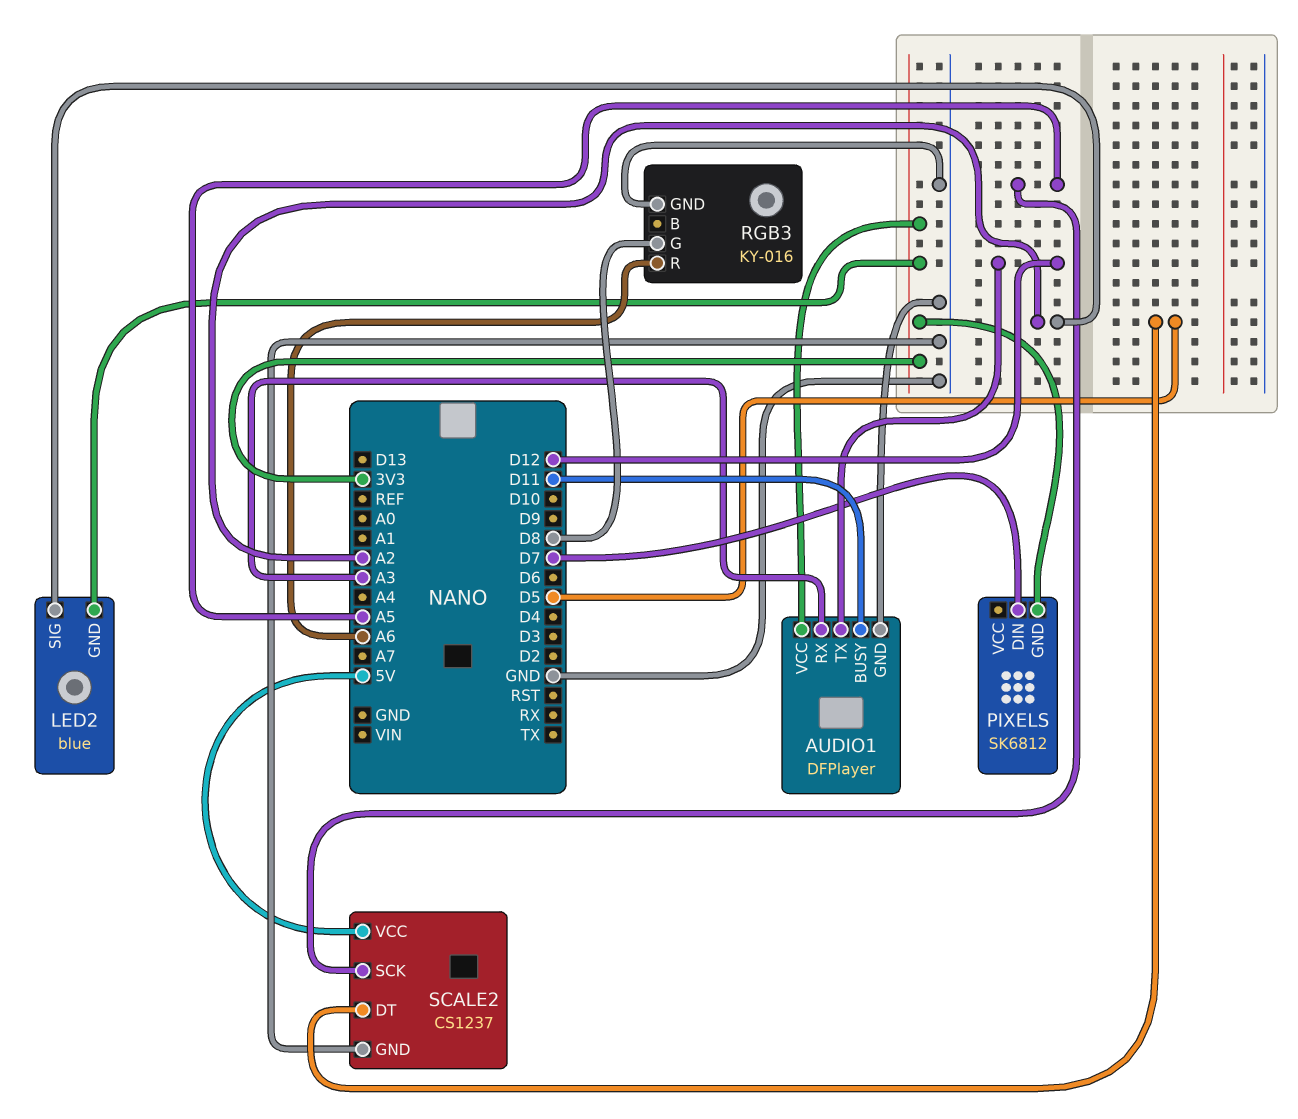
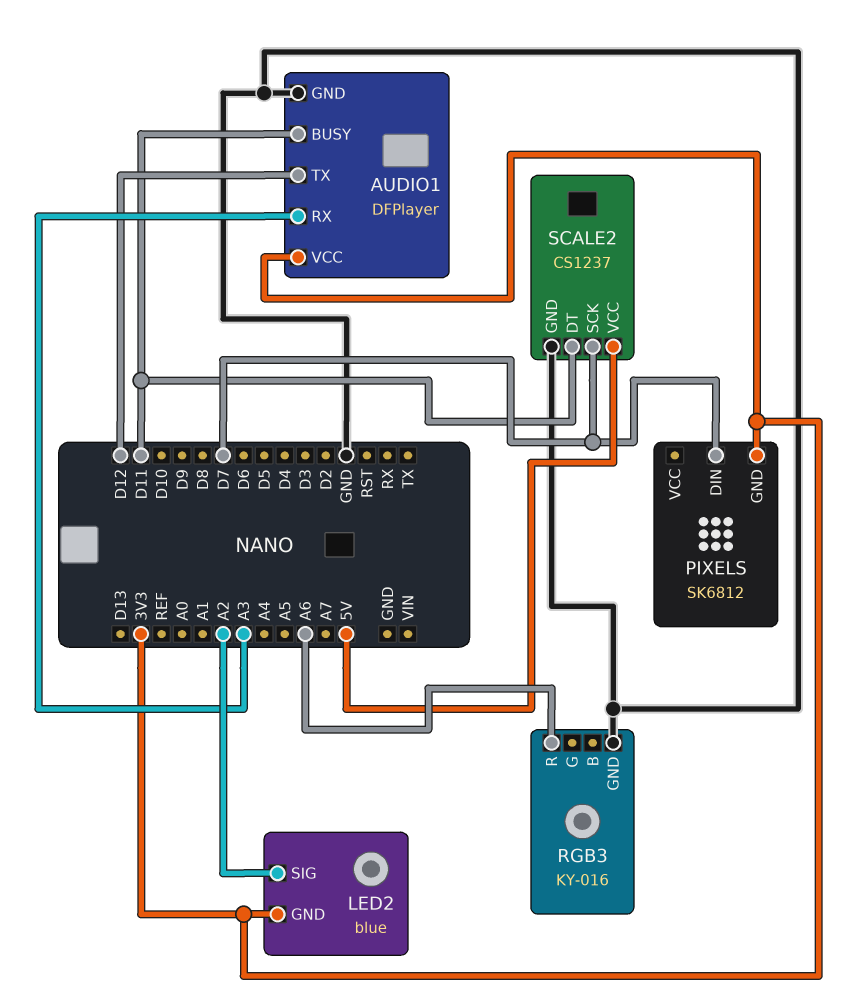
RGB3 pin G: D8 -> none
SCALE2 pin DT: D5 -> D11
SCALE2 pin SCK: A5 -> D7

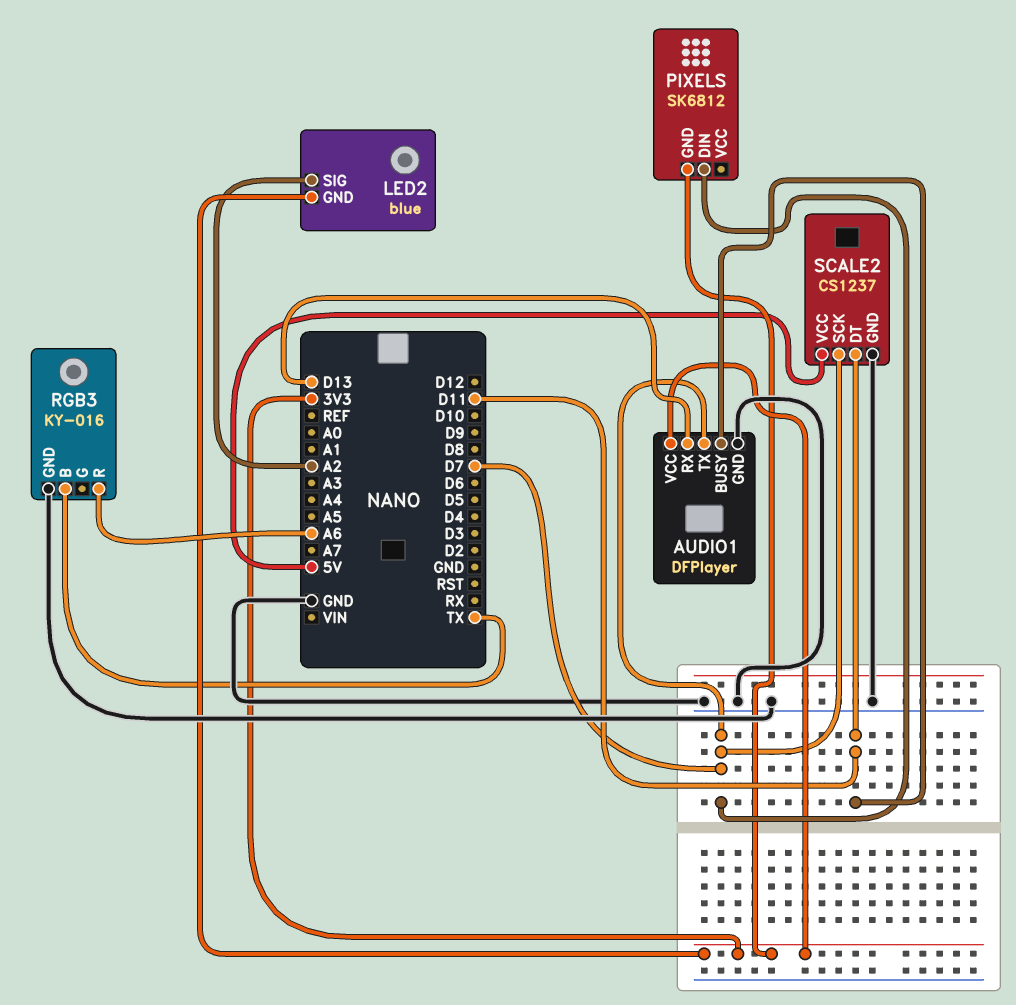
AUDIO1 pin RX: A3 -> D13
AUDIO1 pin TX: D12 -> D7
RGB3 pin B: none -> TX

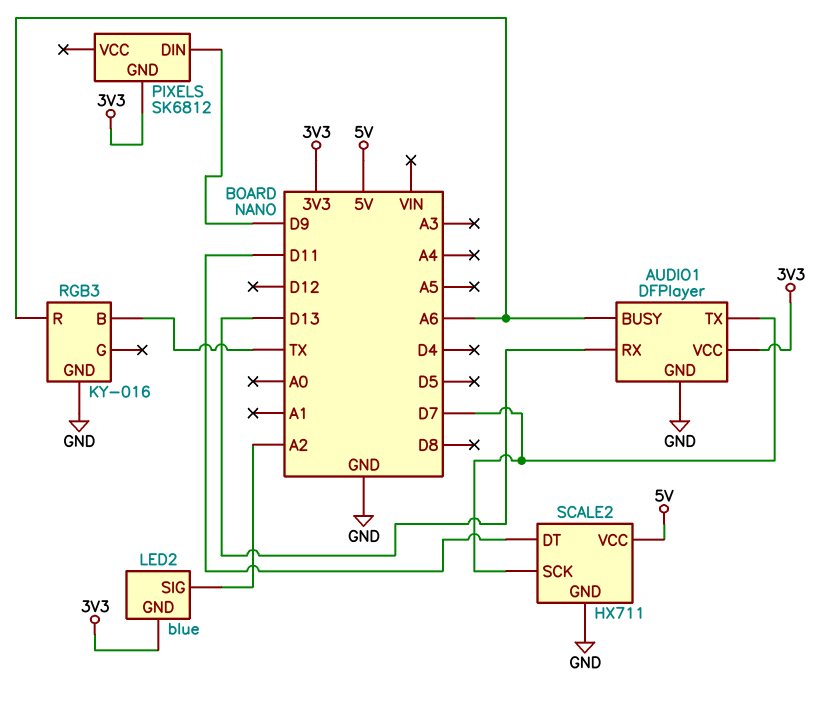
AUDIO1 pin BUSY: D11 -> A6
PIXELS pin DIN: D7 -> D9
SCALE2: CS1237 -> HX711

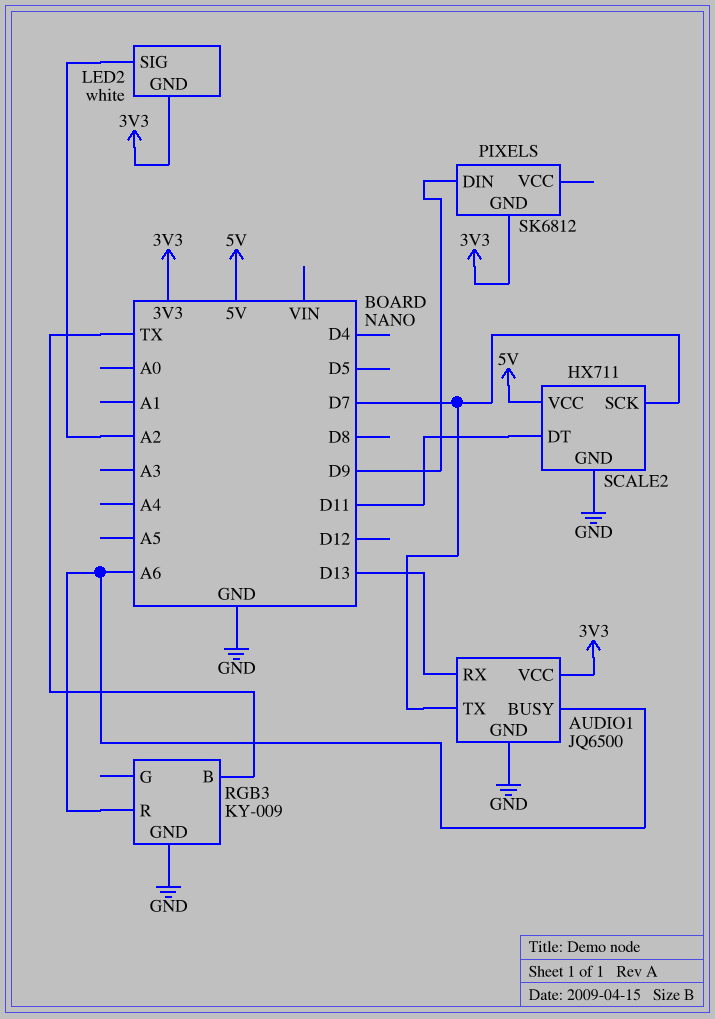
AUDIO1: DFPlayer -> JQ6500
LED2: blue -> white
RGB3: KY-016 -> KY-009

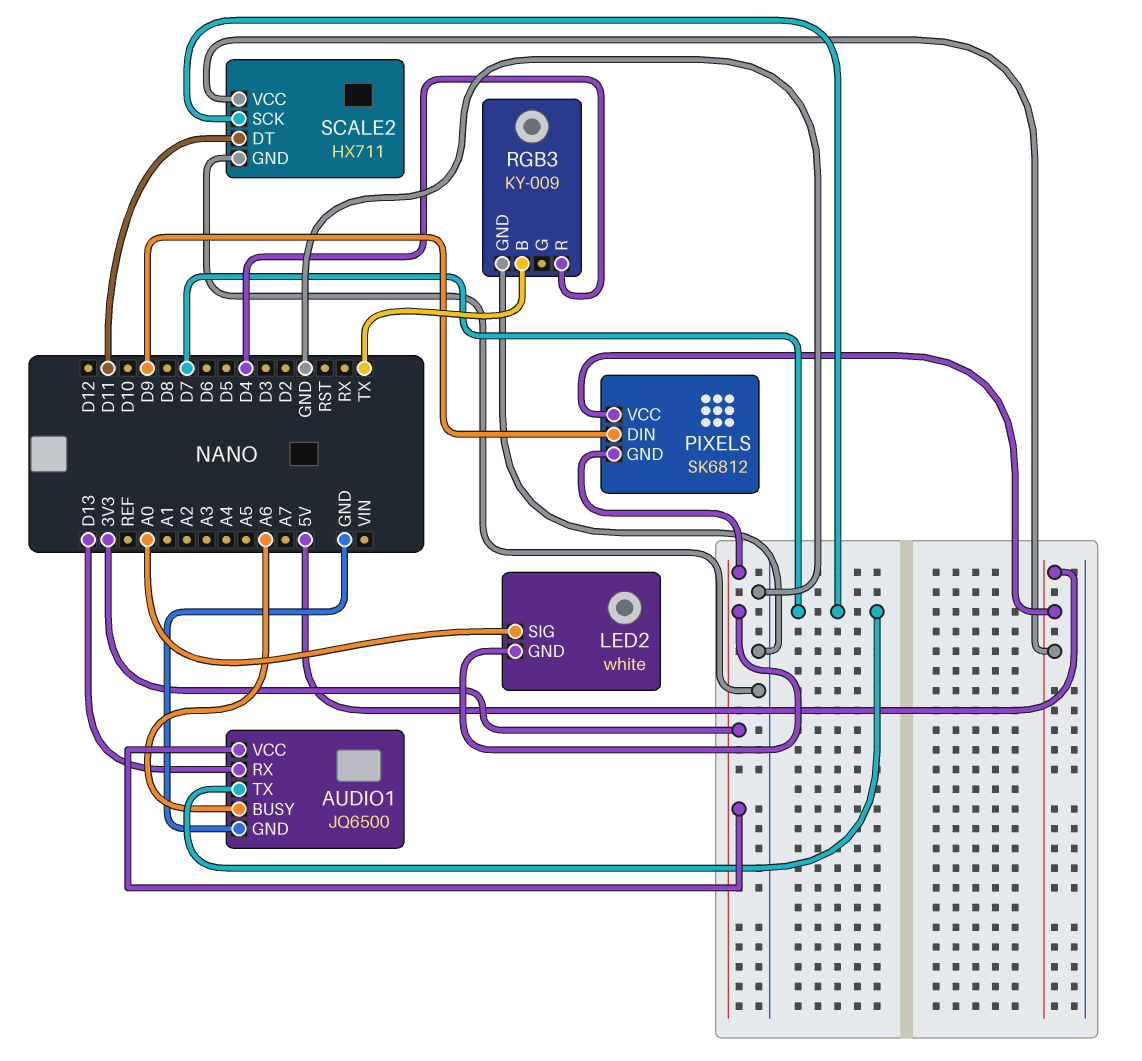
LED2 pin SIG: A2 -> A0
PIXELS pin VCC: none -> 5V
RGB3 pin R: A6 -> D4

